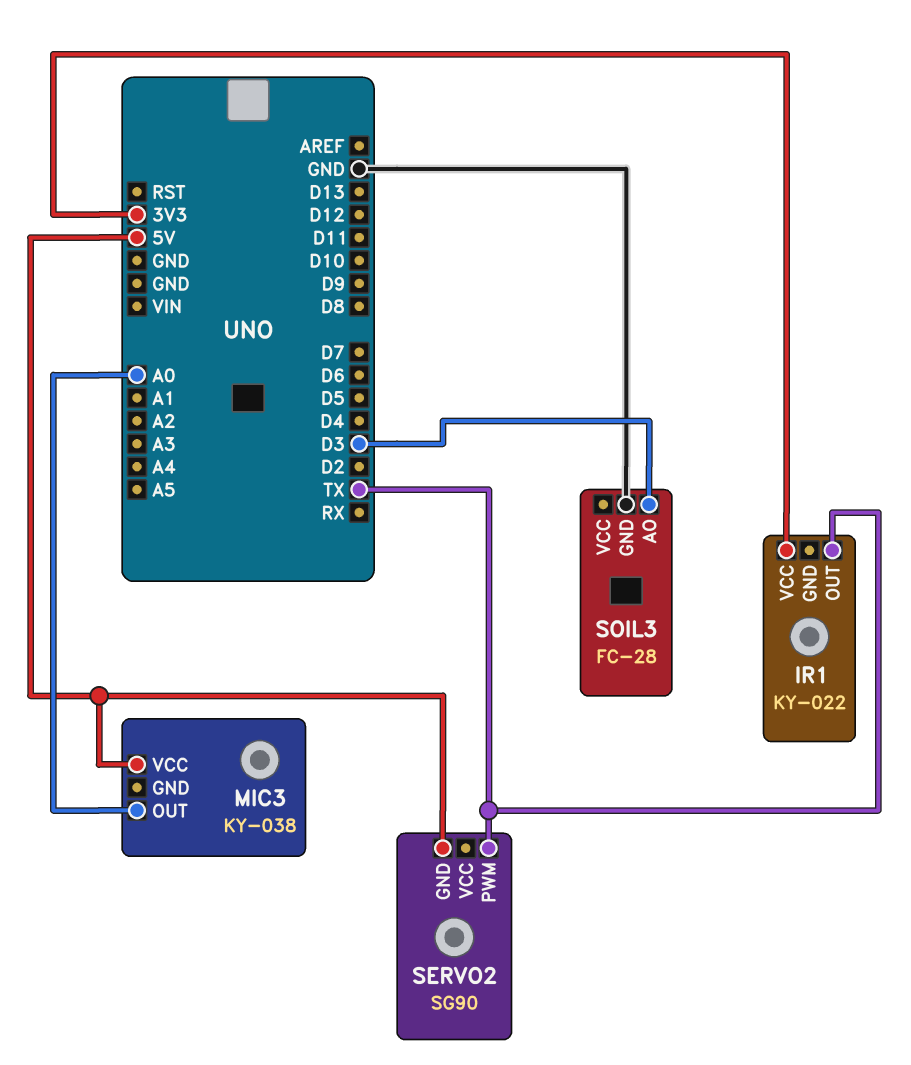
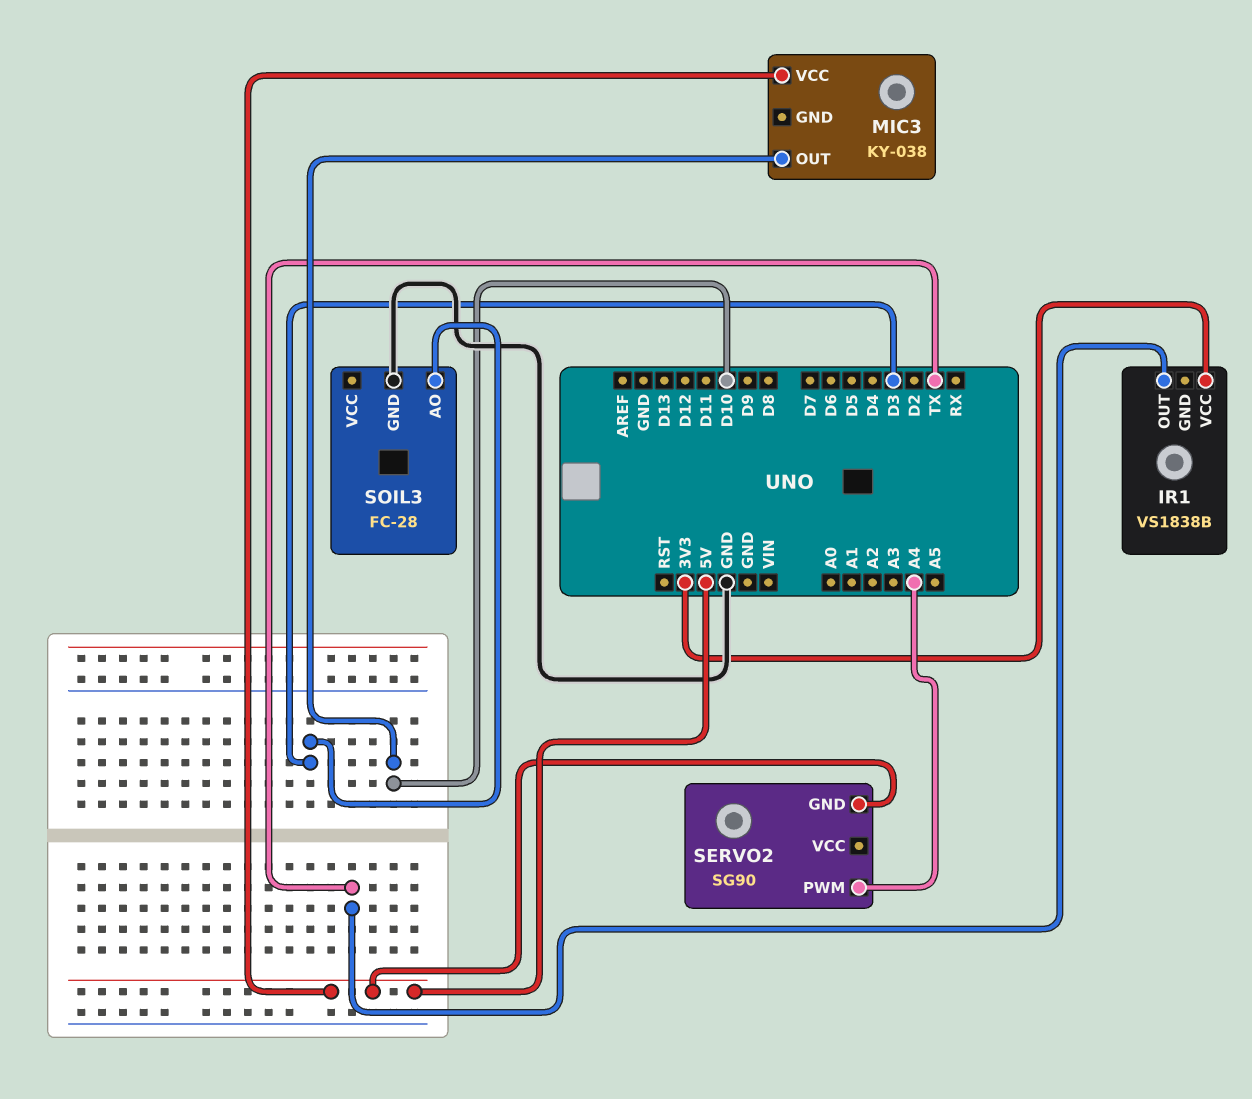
IR1: KY-022 -> VS1838B
MIC3 pin OUT: A0 -> D10
SERVO2 pin PWM: TX -> A4

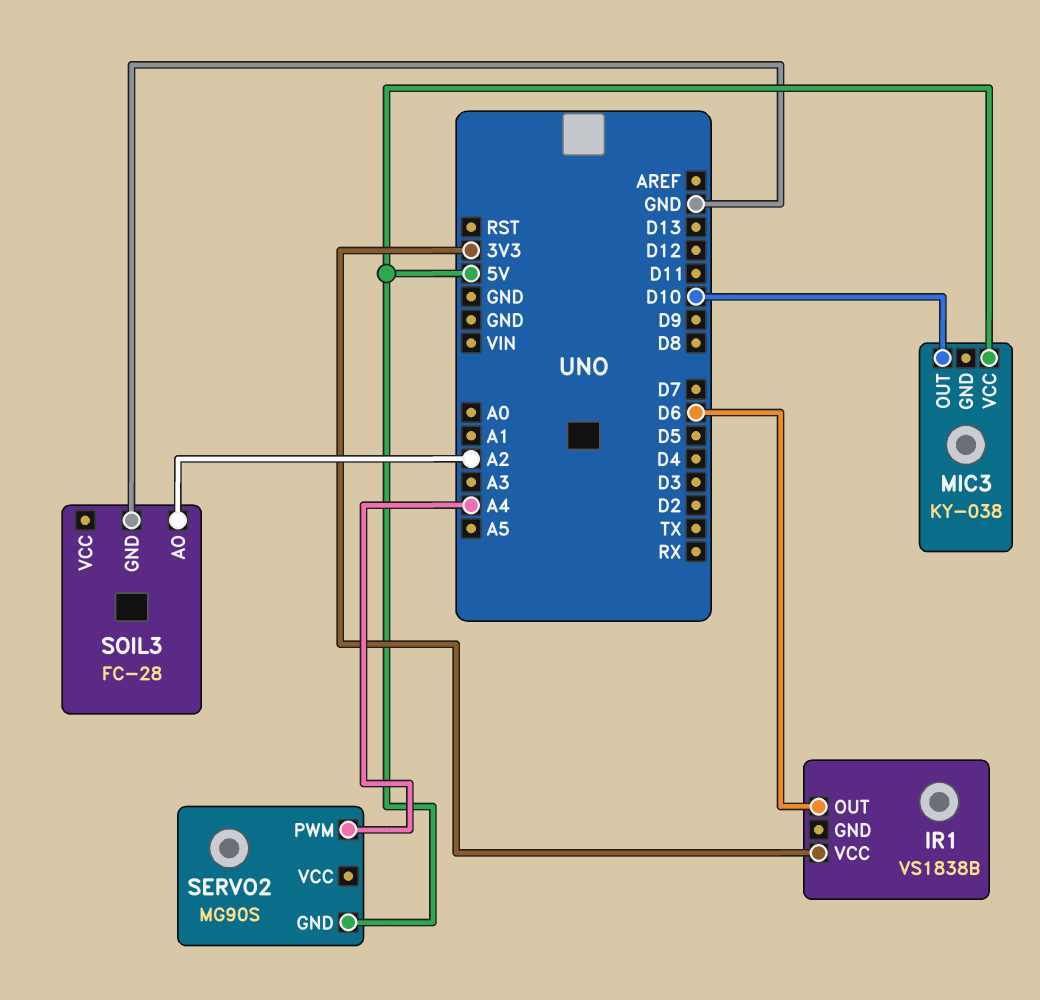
IR1 pin OUT: TX -> D6
SERVO2: SG90 -> MG90S
SOIL3 pin AO: D3 -> A2

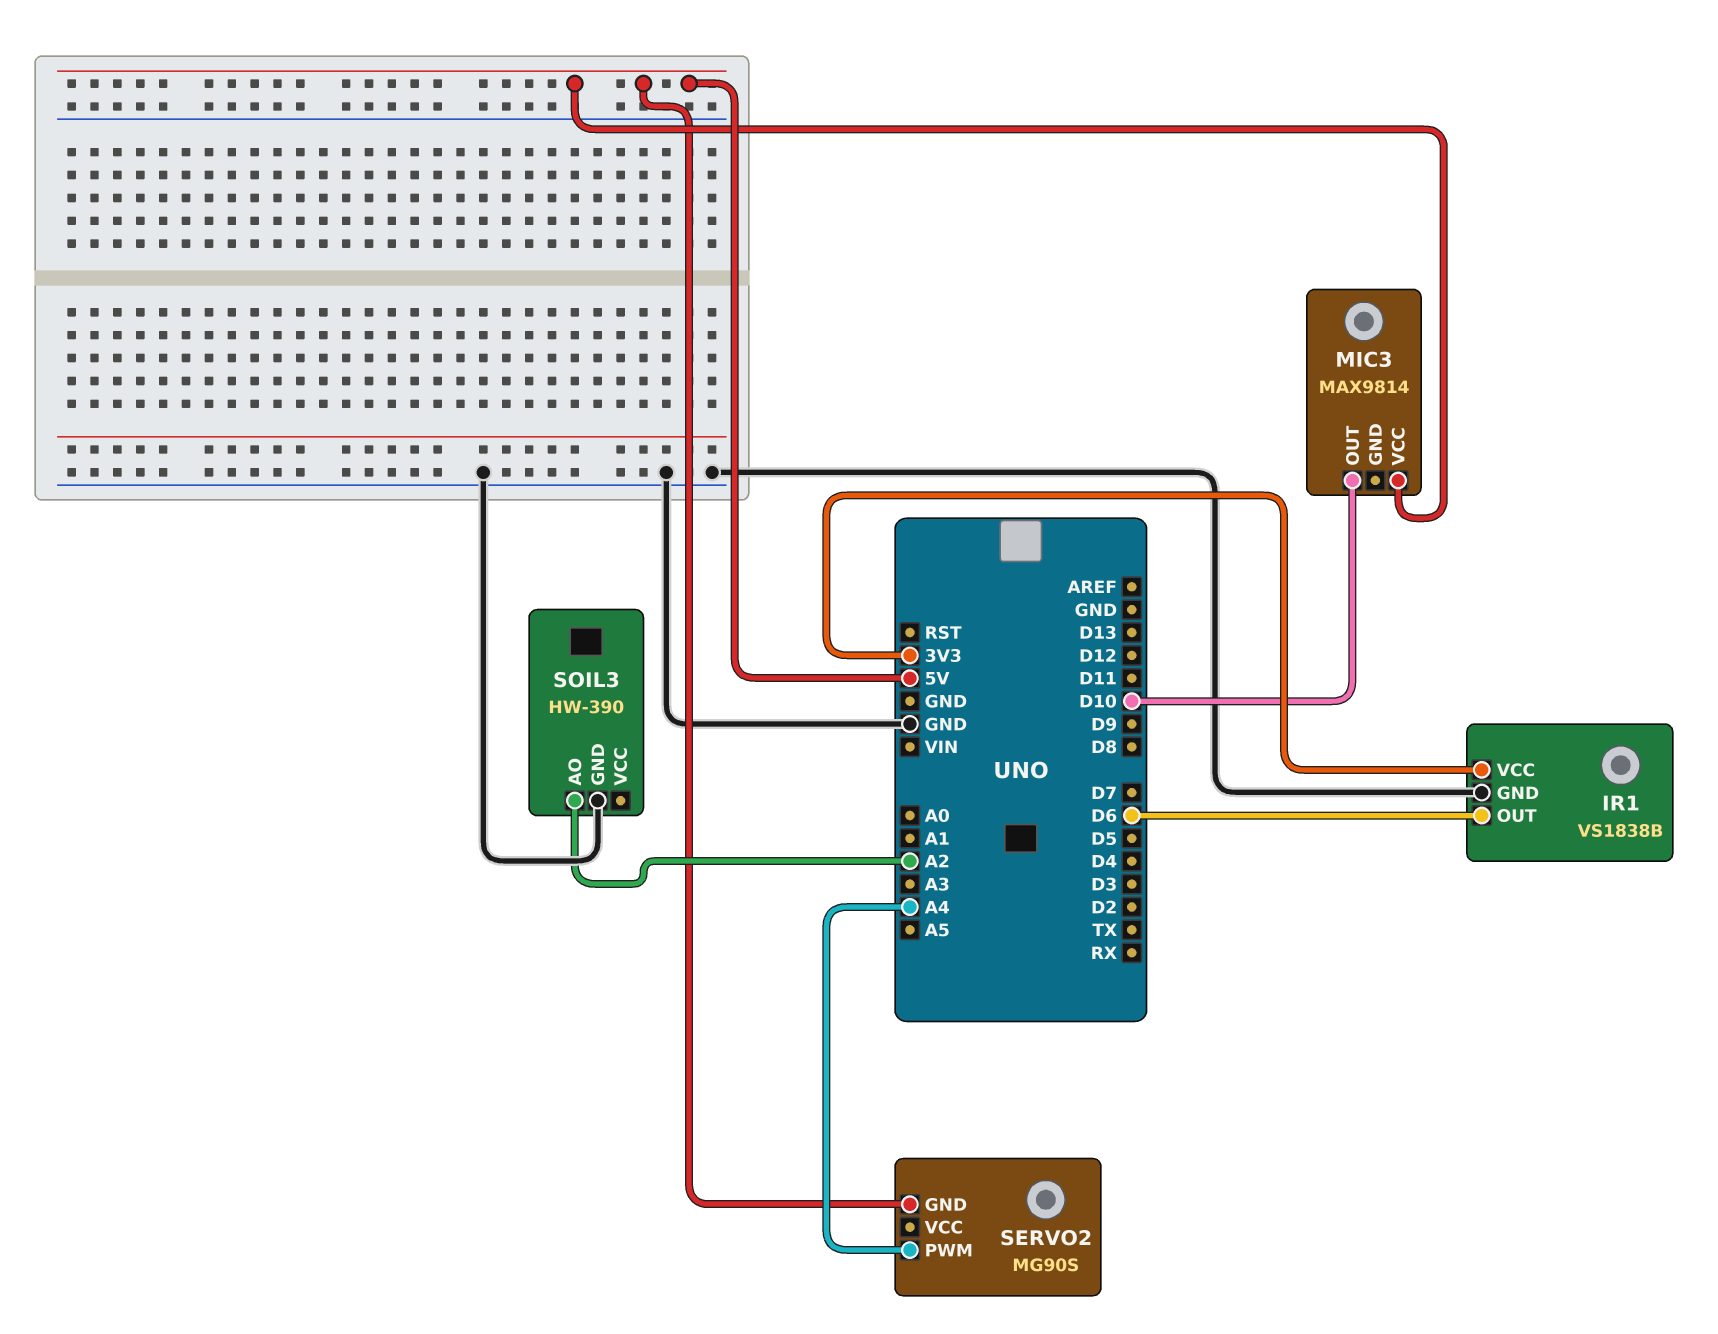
IR1 pin GND: none -> GND
MIC3: KY-038 -> MAX9814
SOIL3: FC-28 -> HW-390

